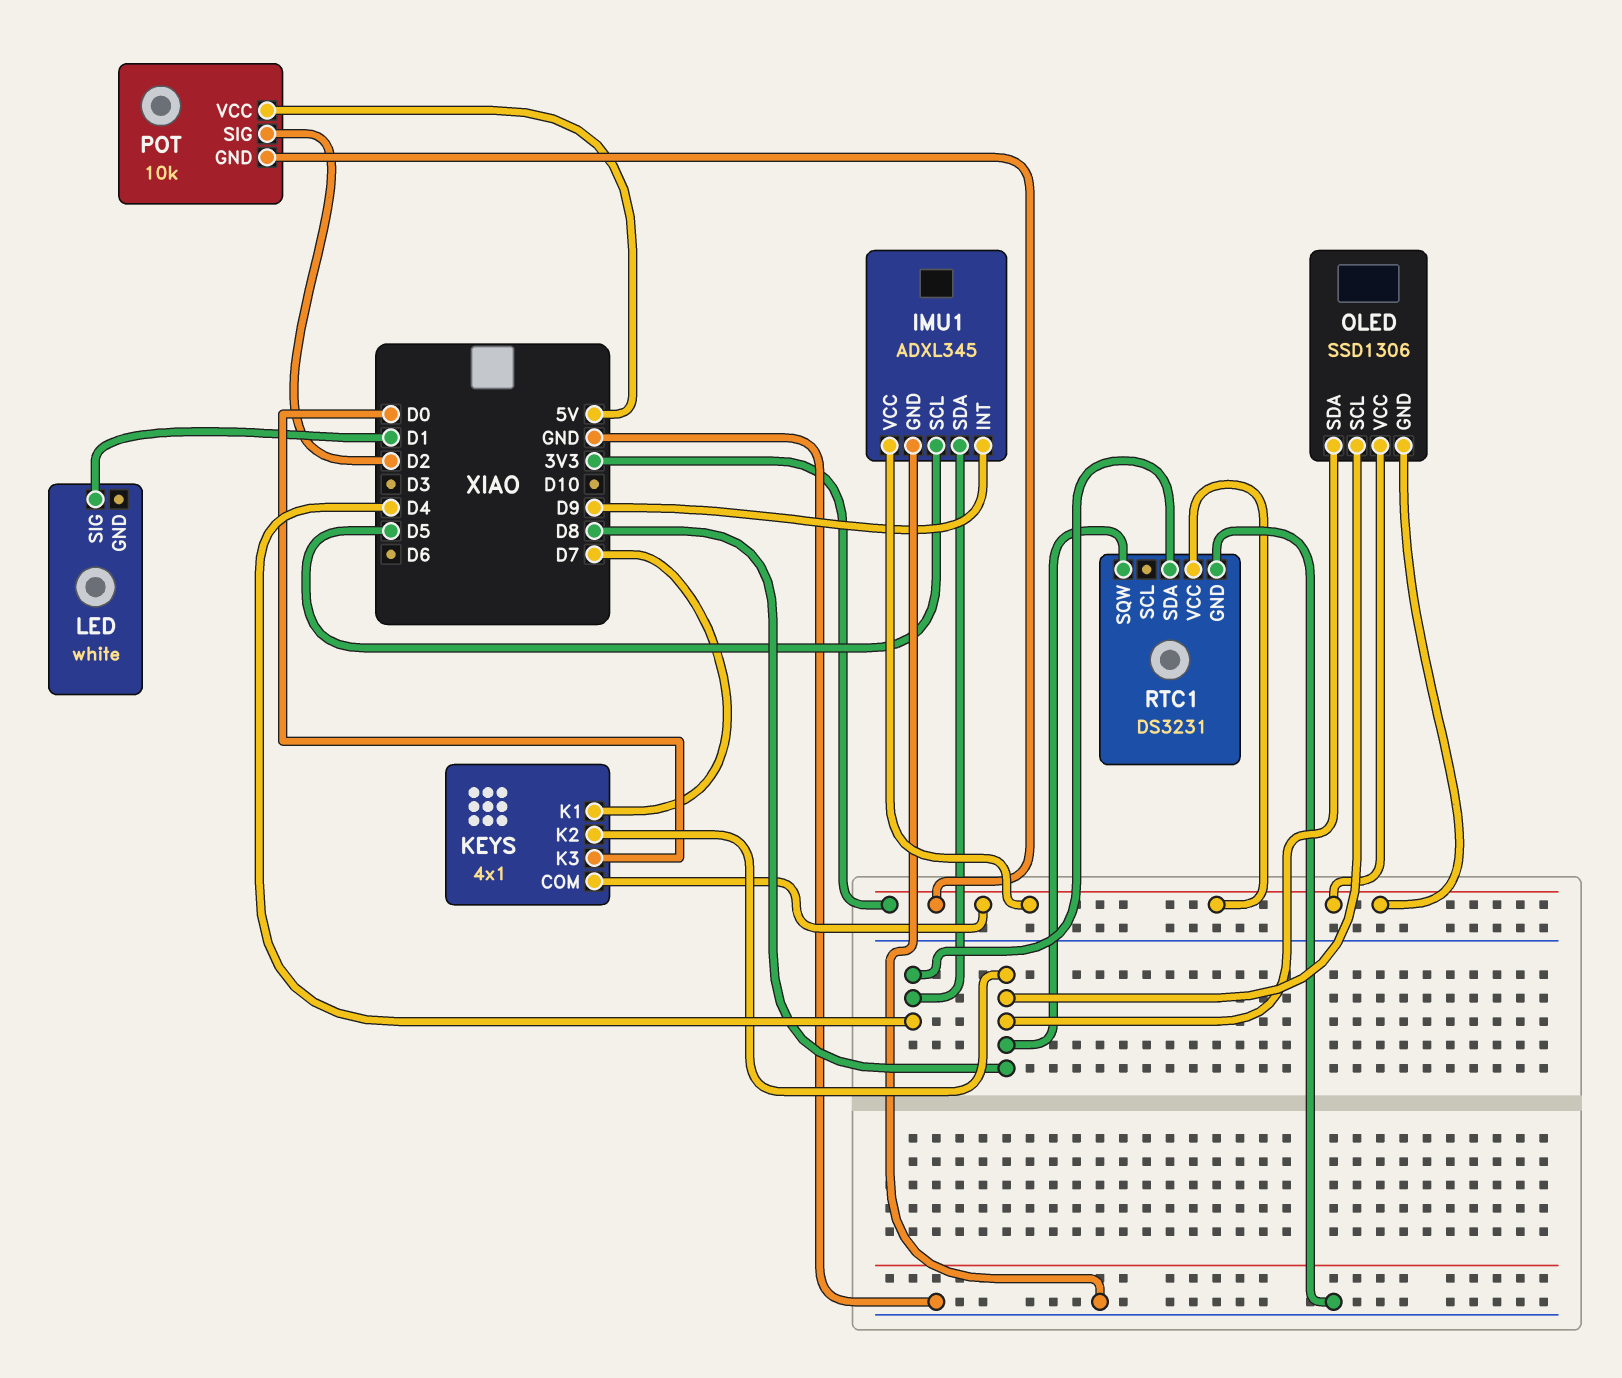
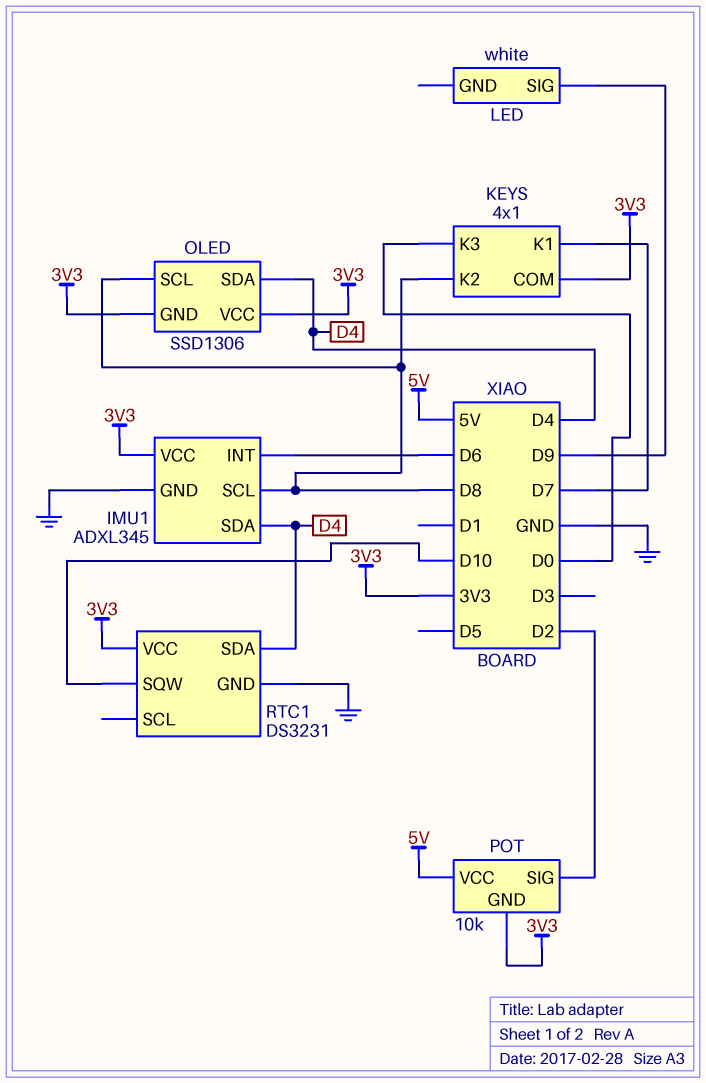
IMU1 pin INT: D9 -> D6
IMU1 pin SCL: D5 -> D8
LED pin SIG: D1 -> D9
OLED pin SDA: D8 -> D4
RTC1 pin SQW: D8 -> D10

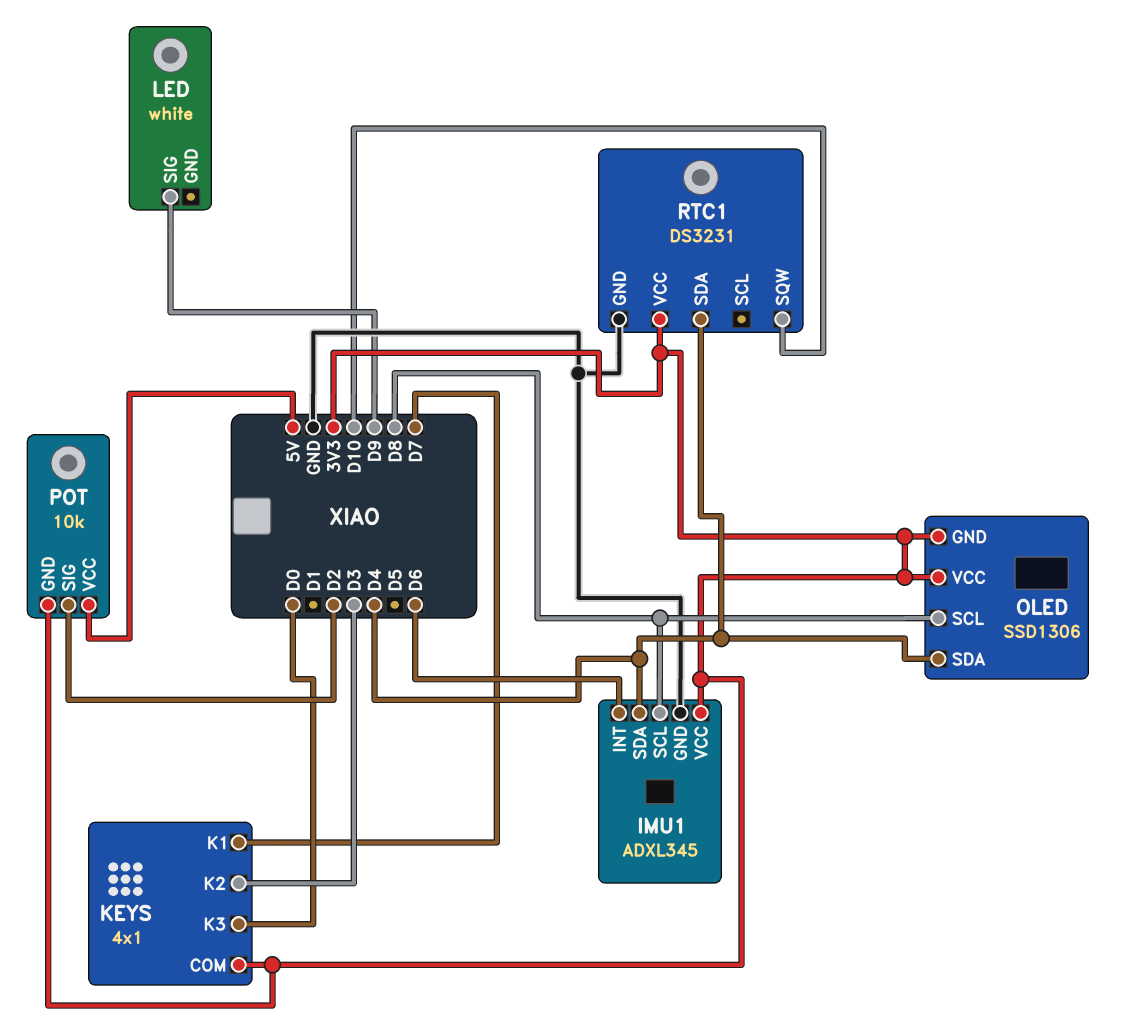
KEYS pin K2: D8 -> D3

